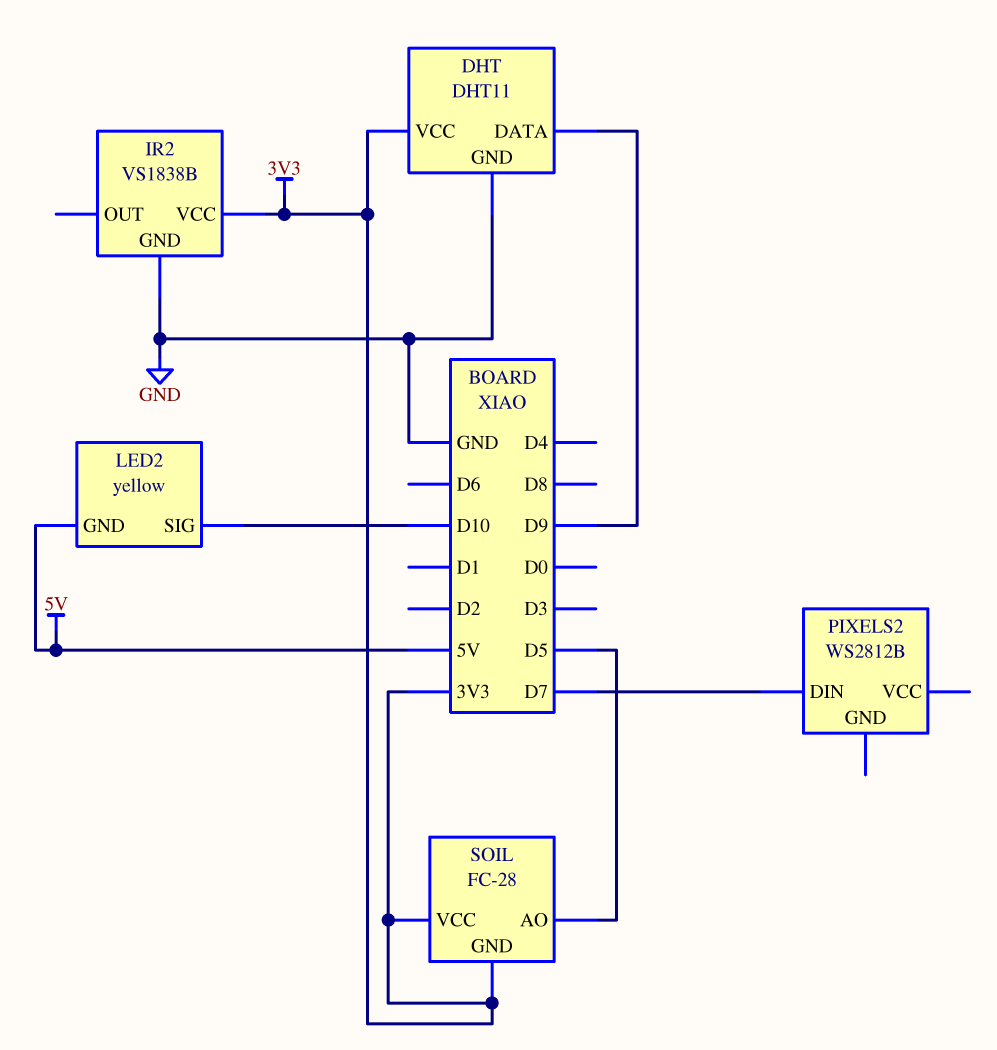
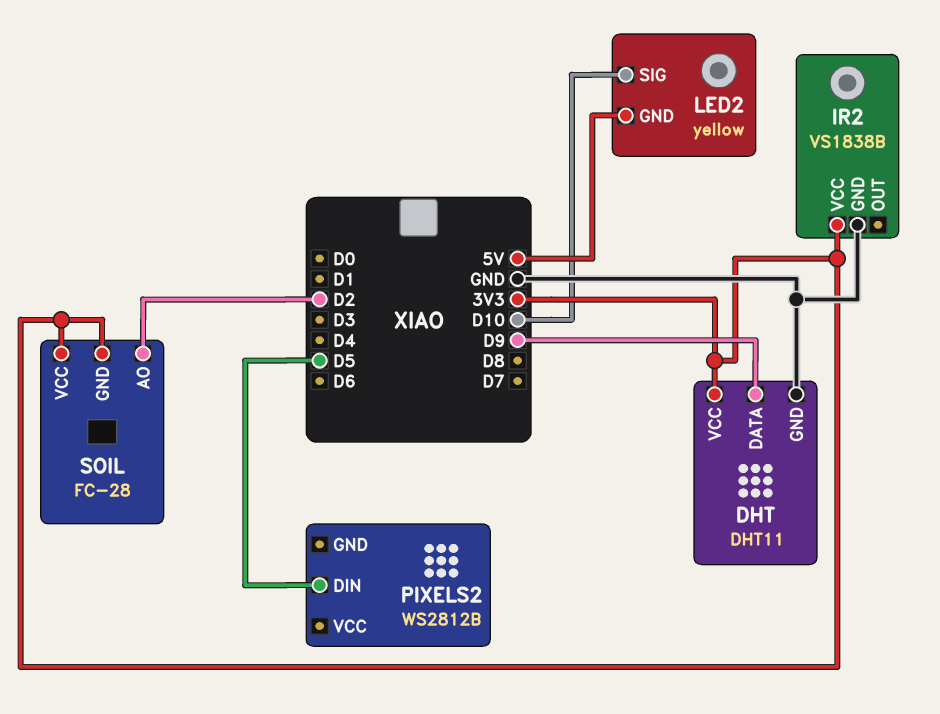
PIXELS2 pin DIN: D7 -> D5
SOIL pin AO: D5 -> D2

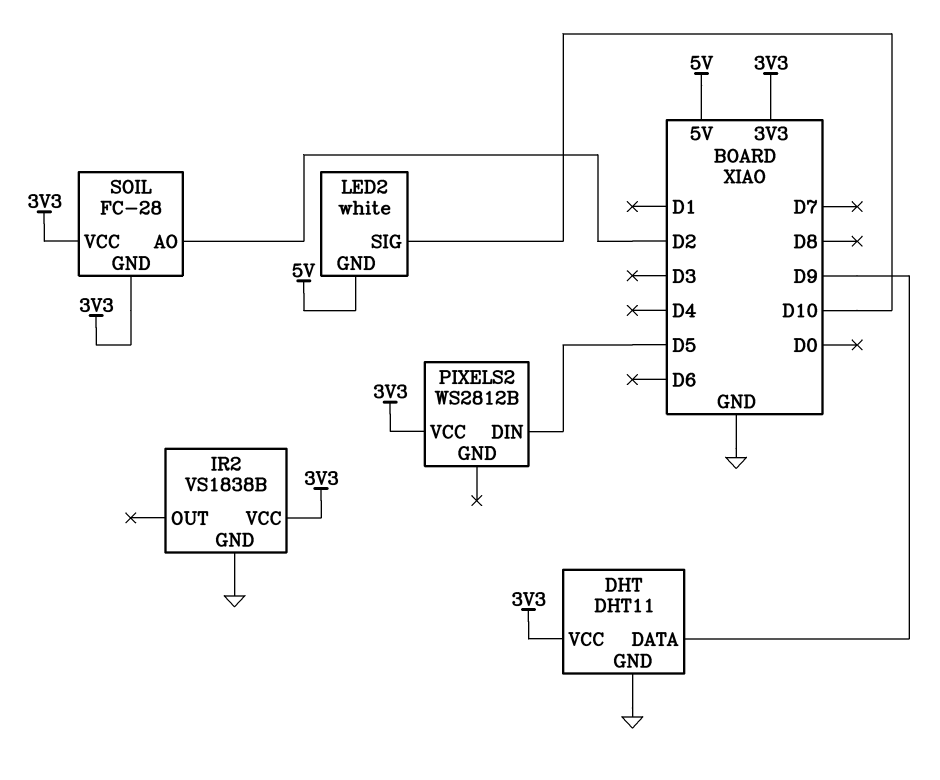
LED2: yellow -> white
PIXELS2 pin VCC: none -> 3V3

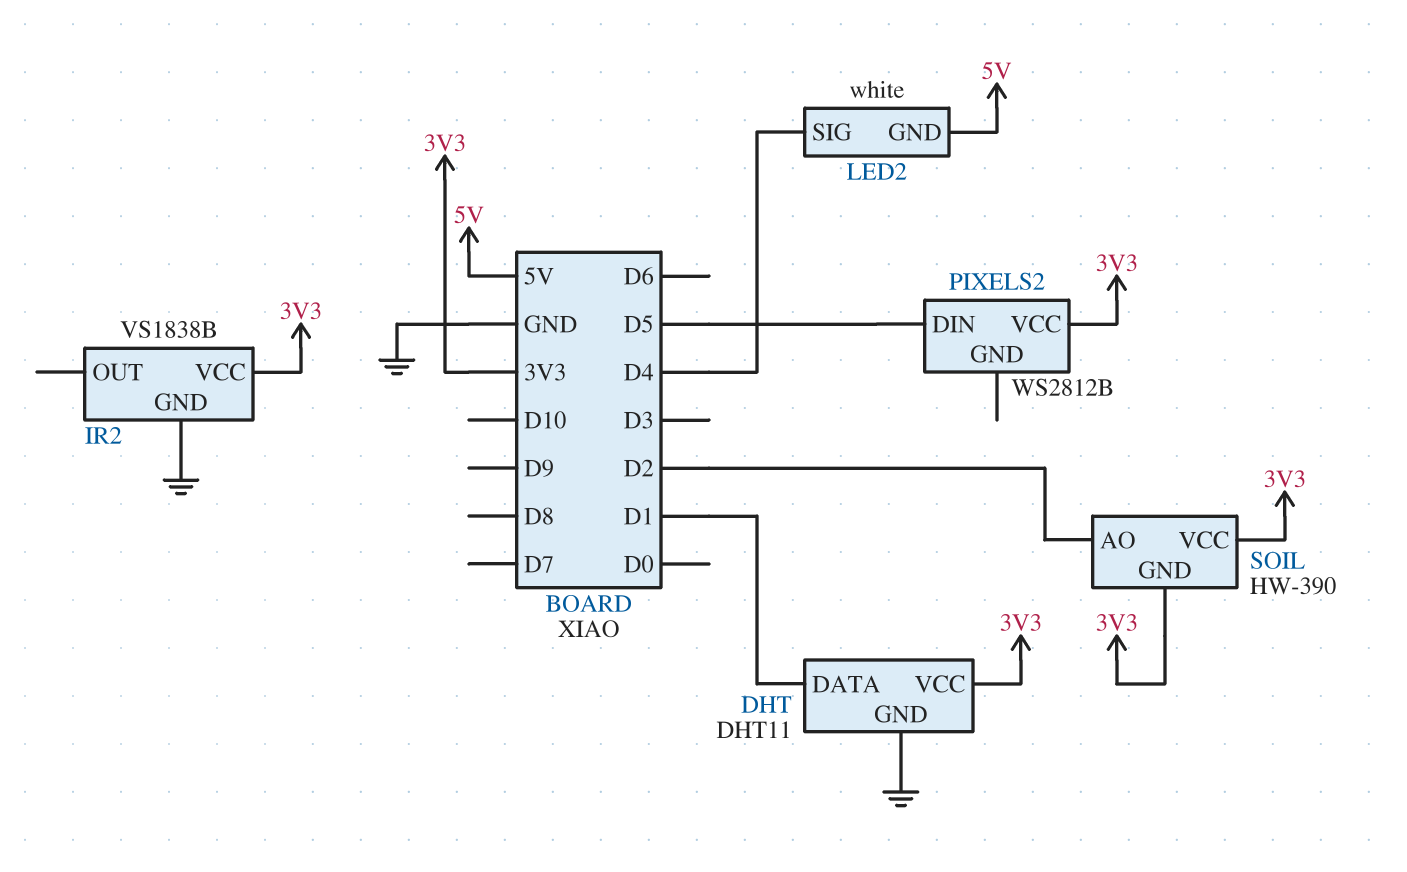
DHT pin DATA: D9 -> D1
LED2 pin SIG: D10 -> D4
SOIL: FC-28 -> HW-390

